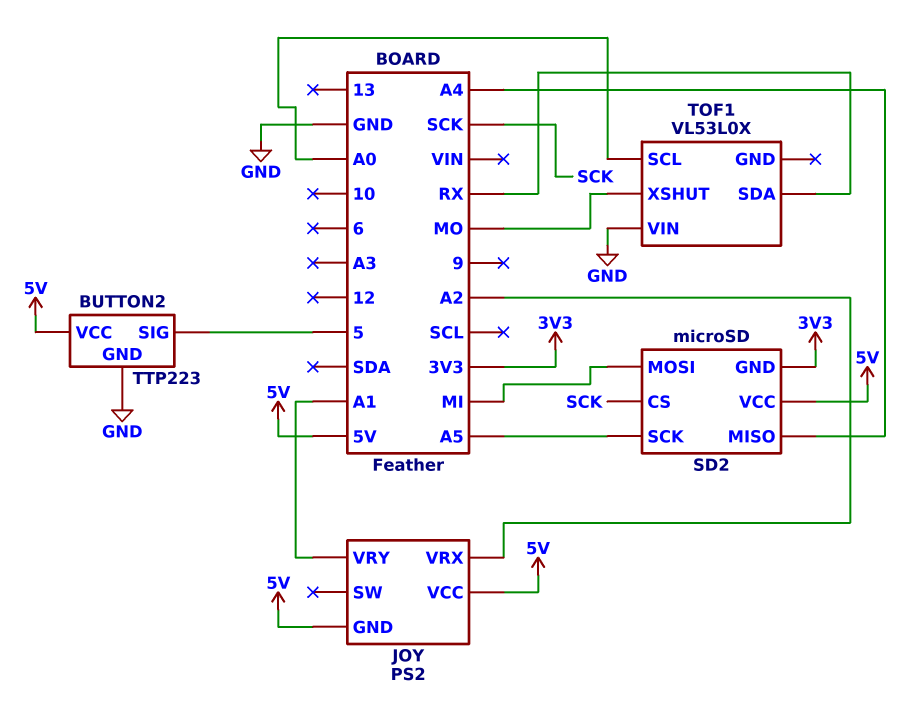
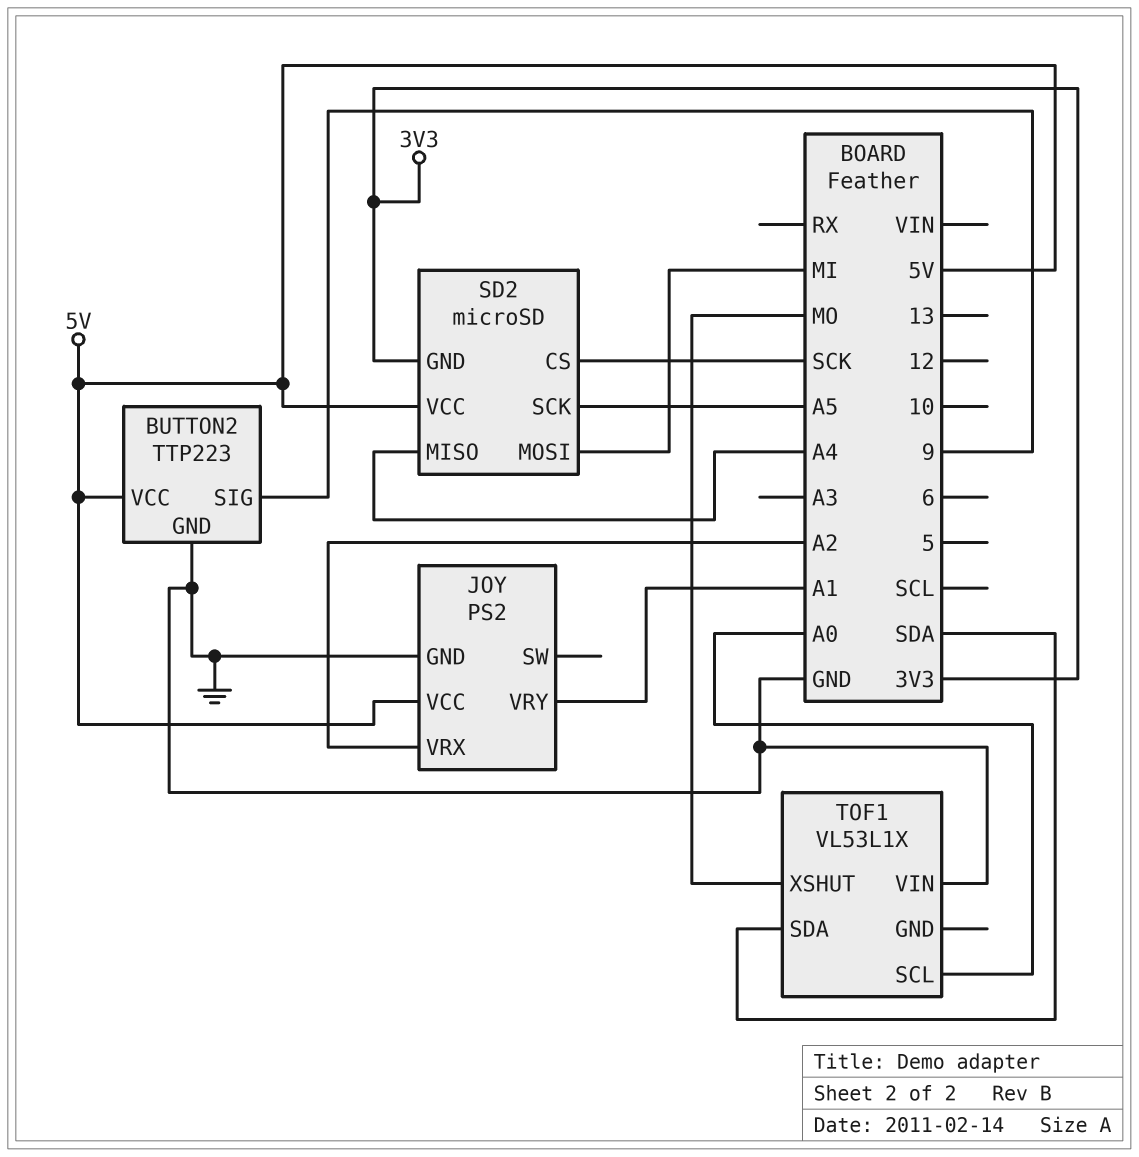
BUTTON2 pin SIG: 5 -> 9
JOY pin GND: 5V -> GND
TOF1: VL53L0X -> VL53L1X
TOF1 pin SDA: RX -> SDA

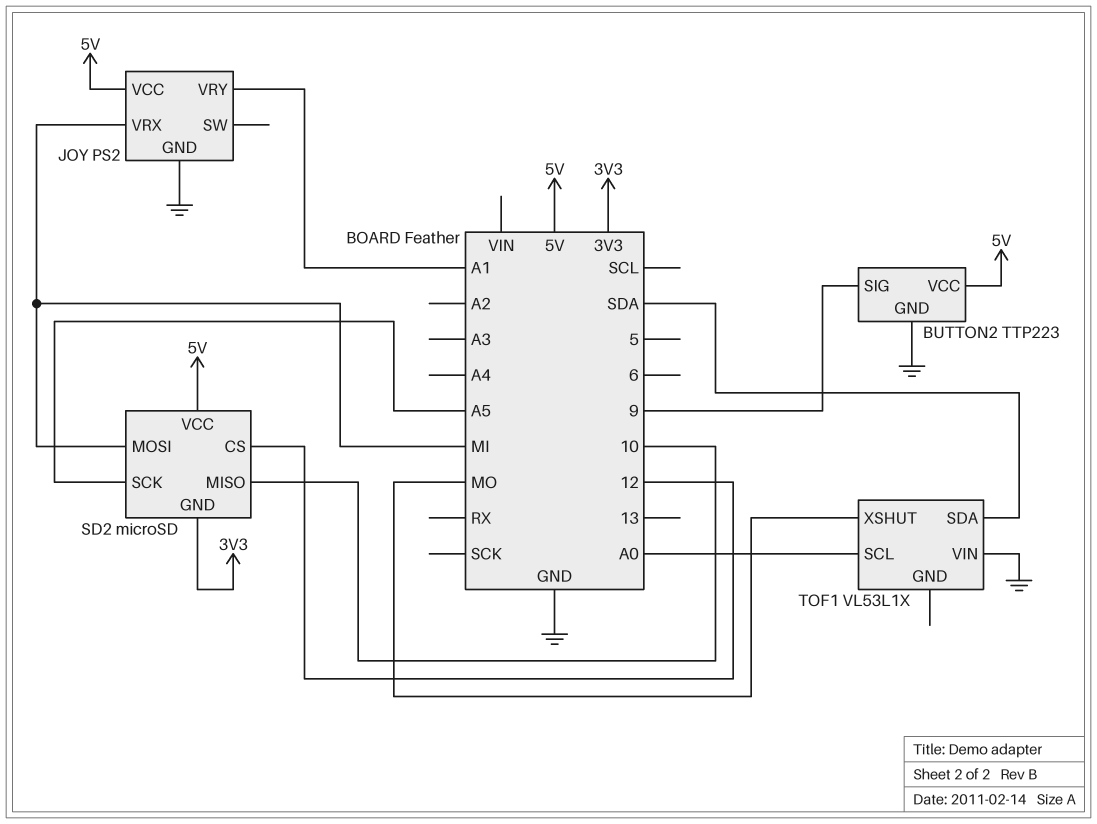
JOY pin VRX: A2 -> MI
SD2 pin CS: SCK -> 12
SD2 pin MISO: A4 -> 10

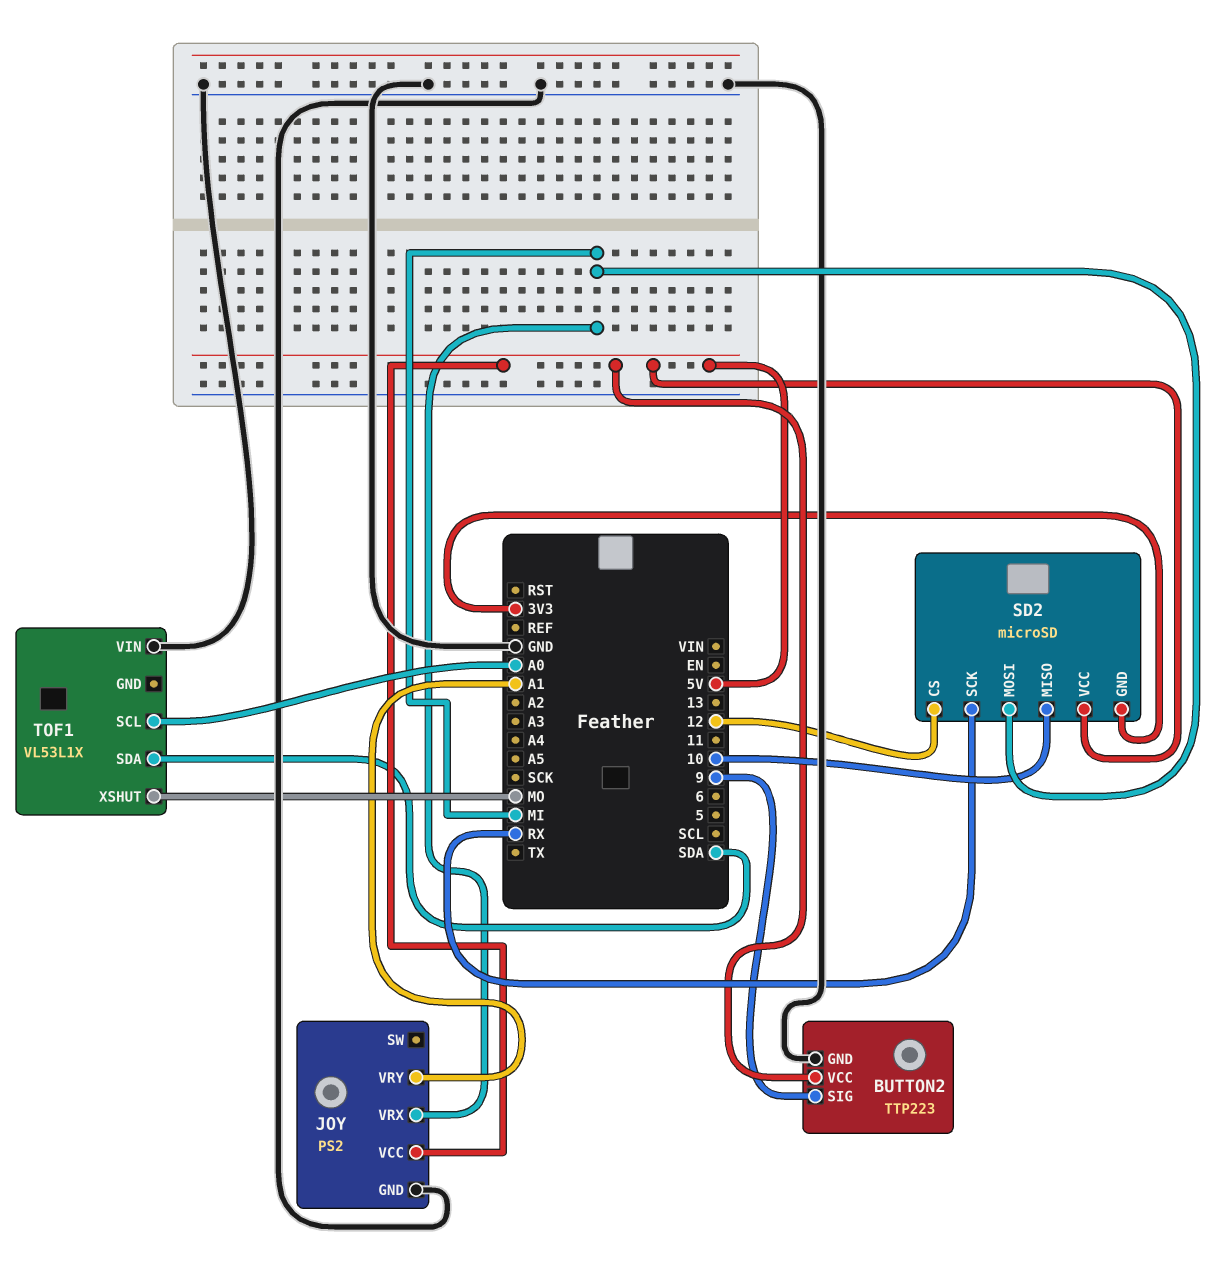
SD2 pin SCK: A5 -> RX

